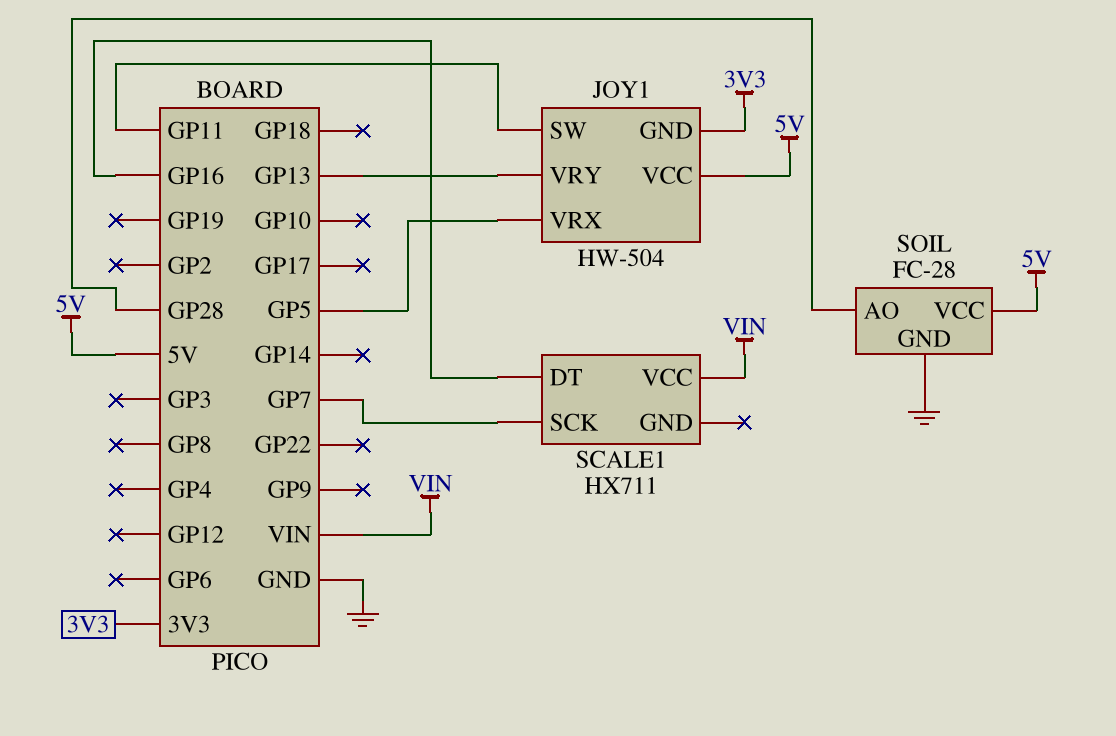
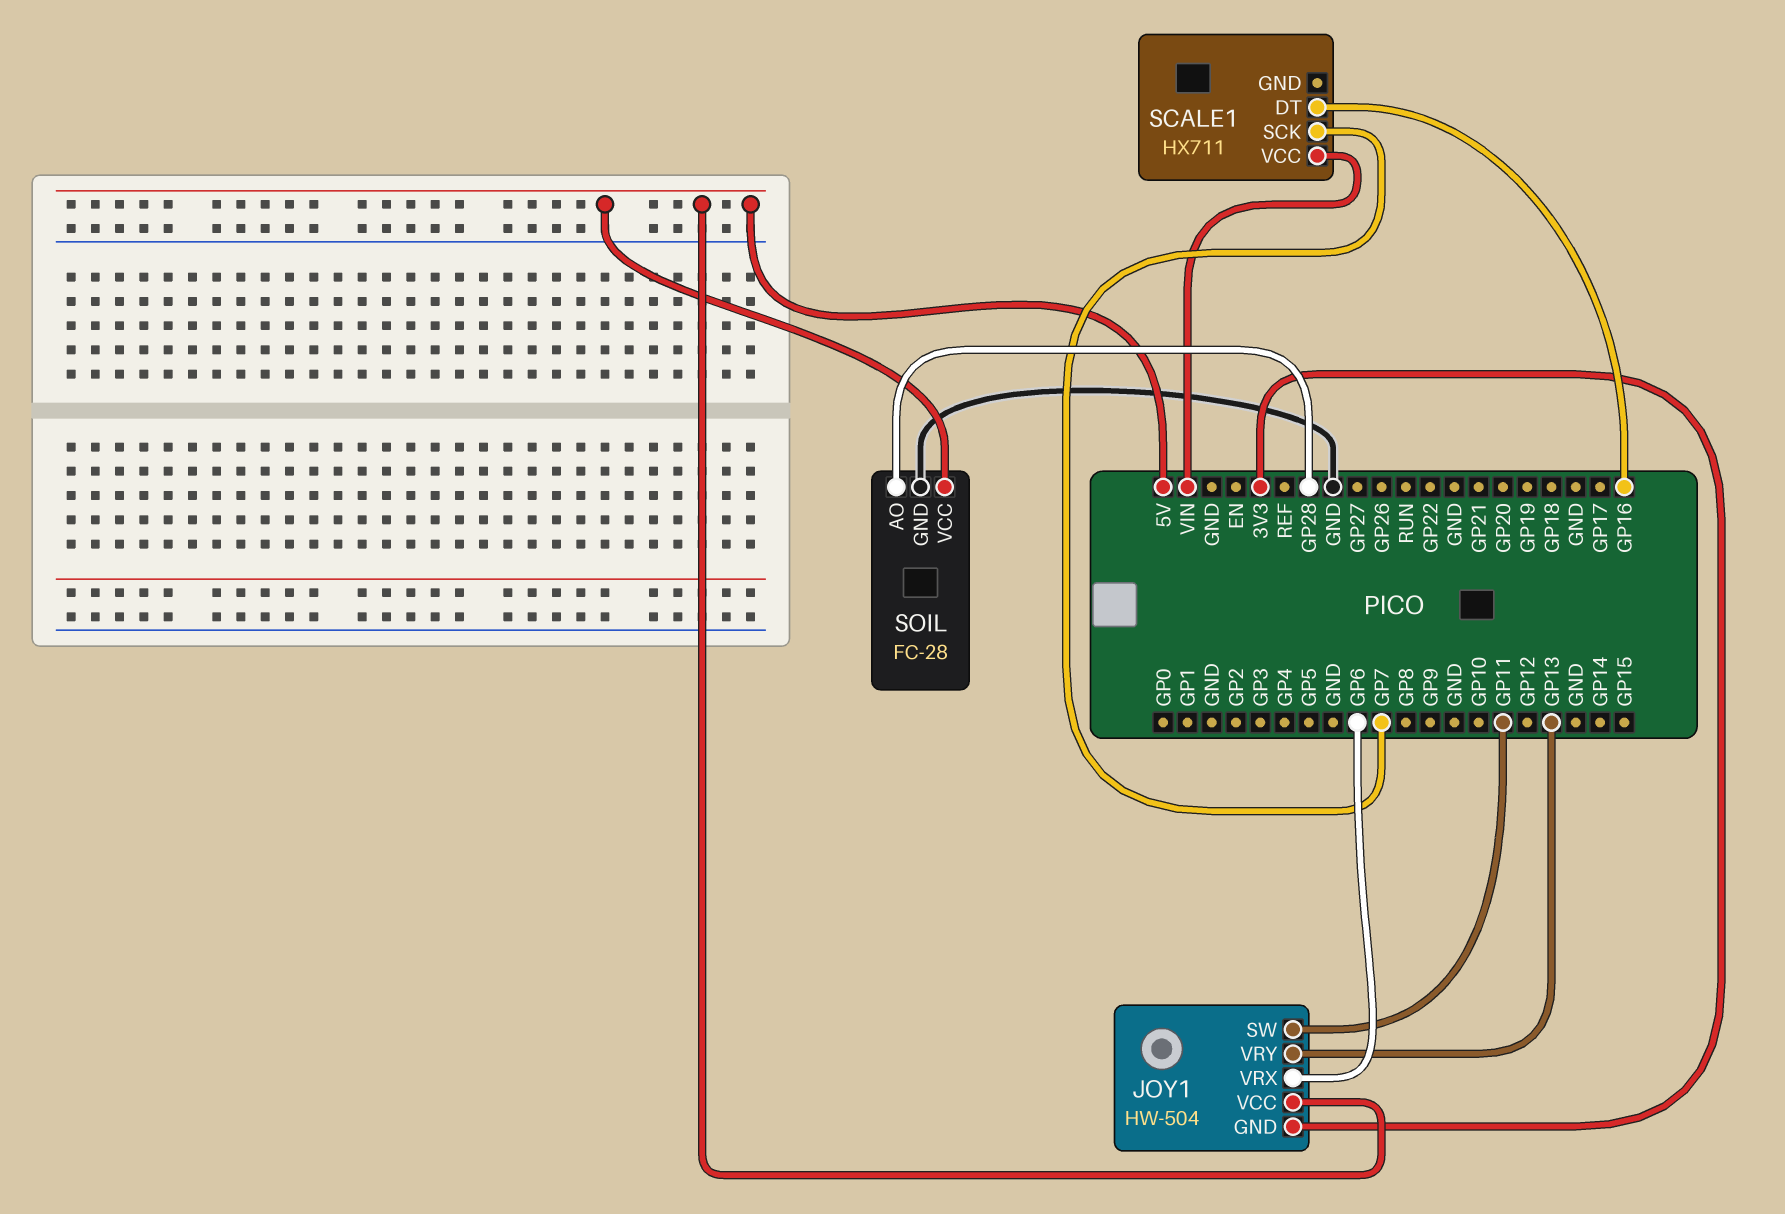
JOY1 pin VRX: GP5 -> GP6

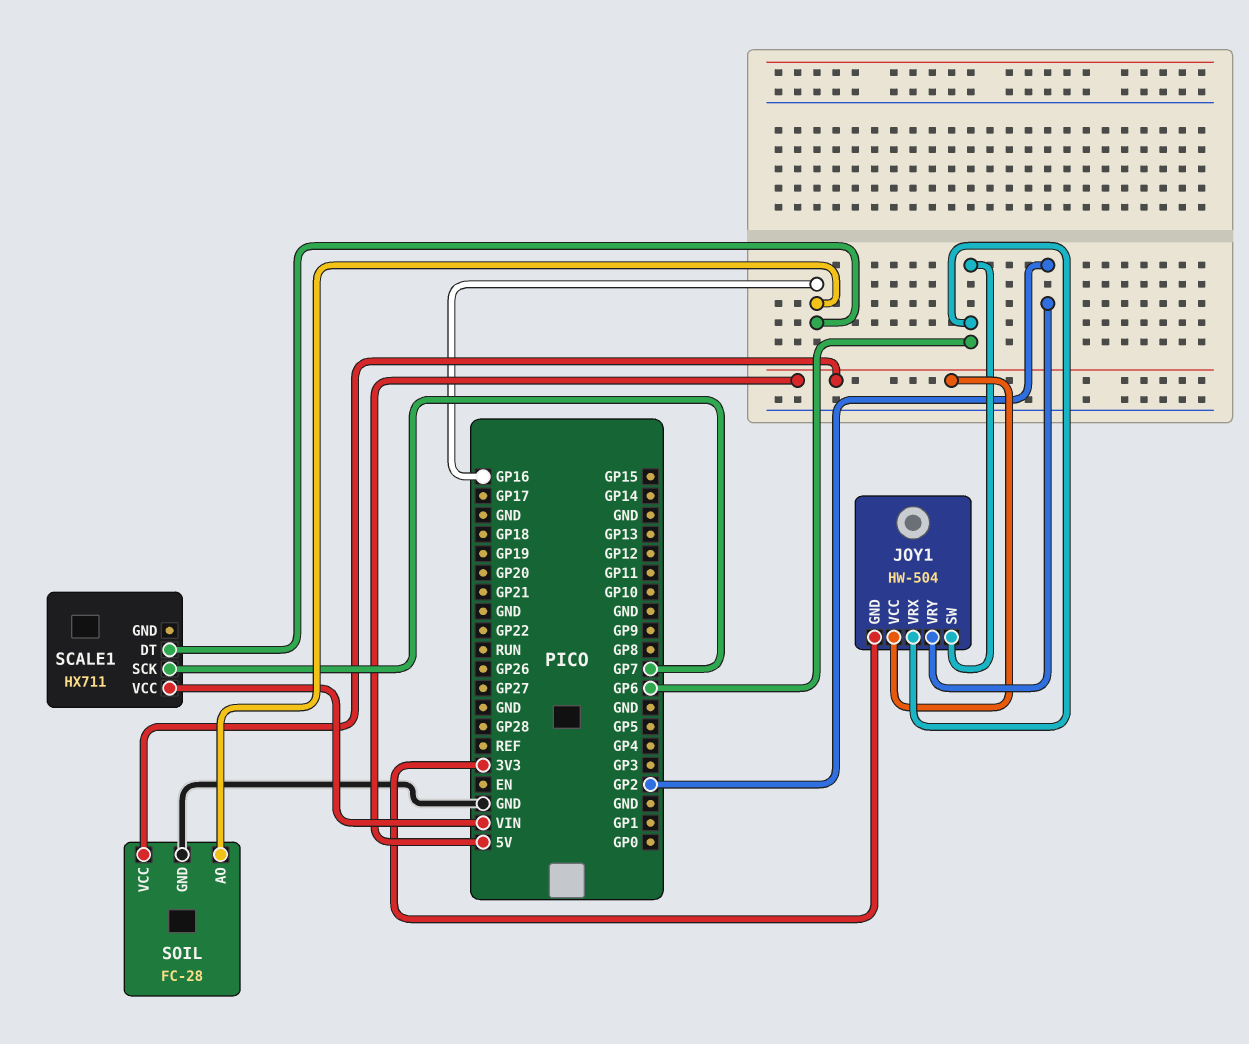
JOY1 pin SW: GP11 -> GP6
JOY1 pin VRY: GP13 -> GP2
SOIL pin AO: GP28 -> GP16

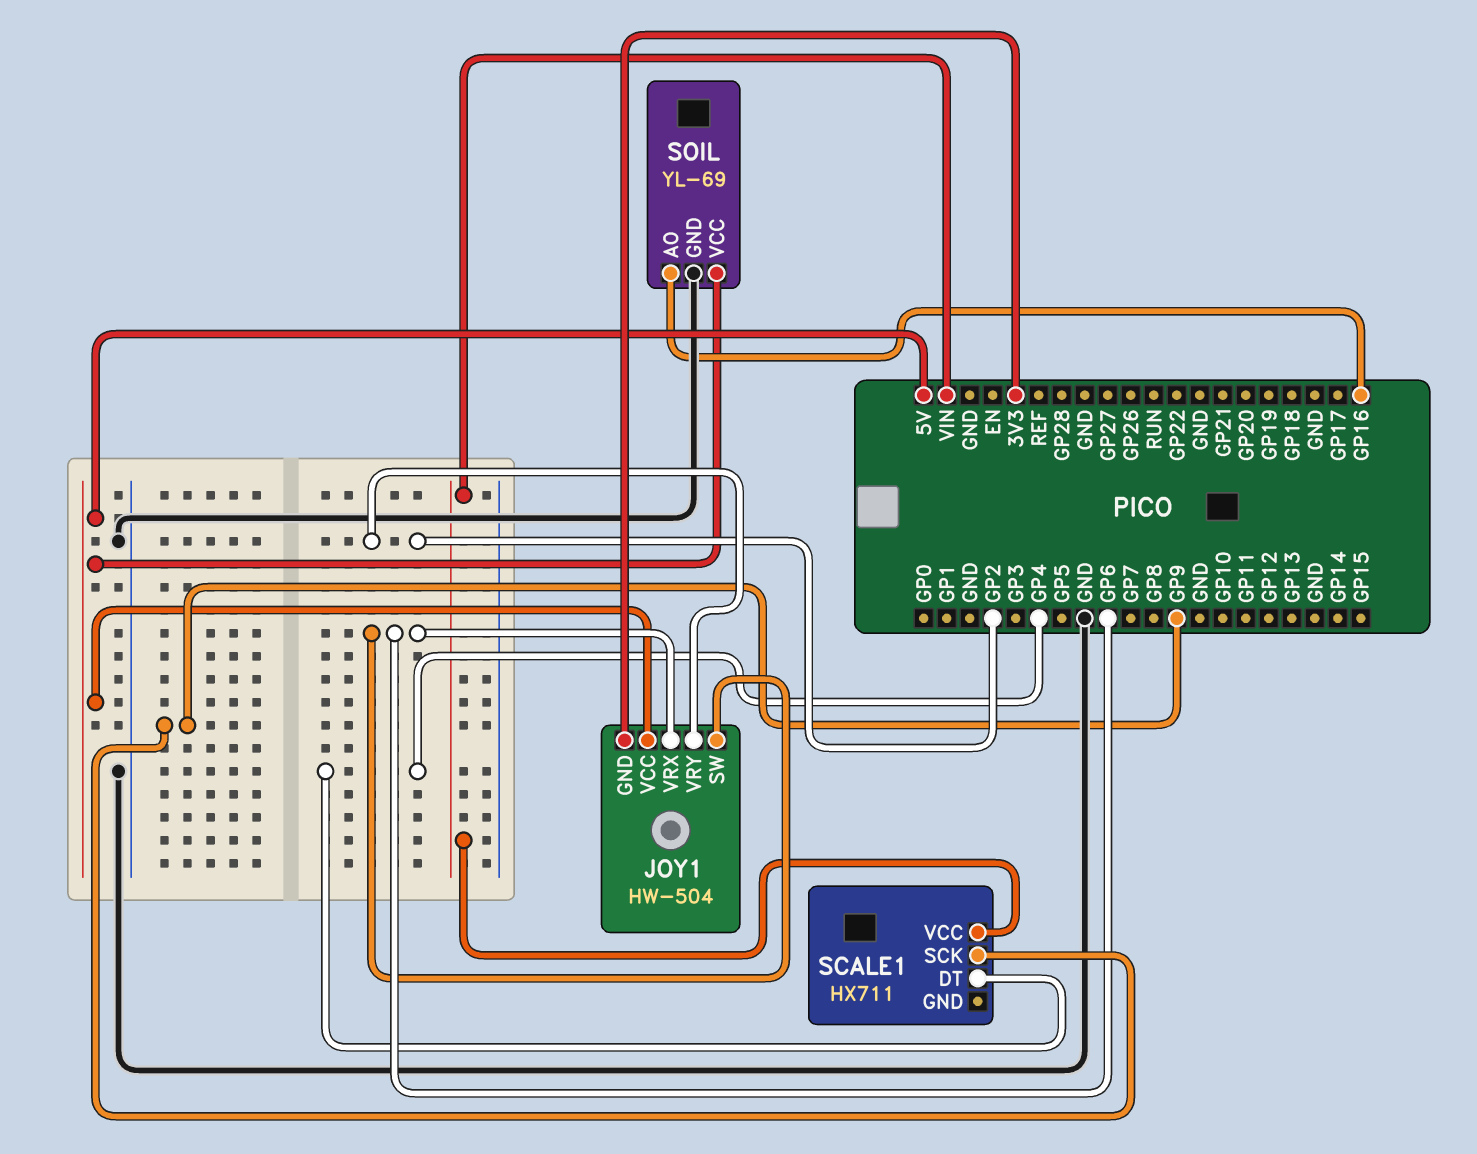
SCALE1 pin DT: GP16 -> GP4
SCALE1 pin SCK: GP7 -> GP9
SOIL: FC-28 -> YL-69

